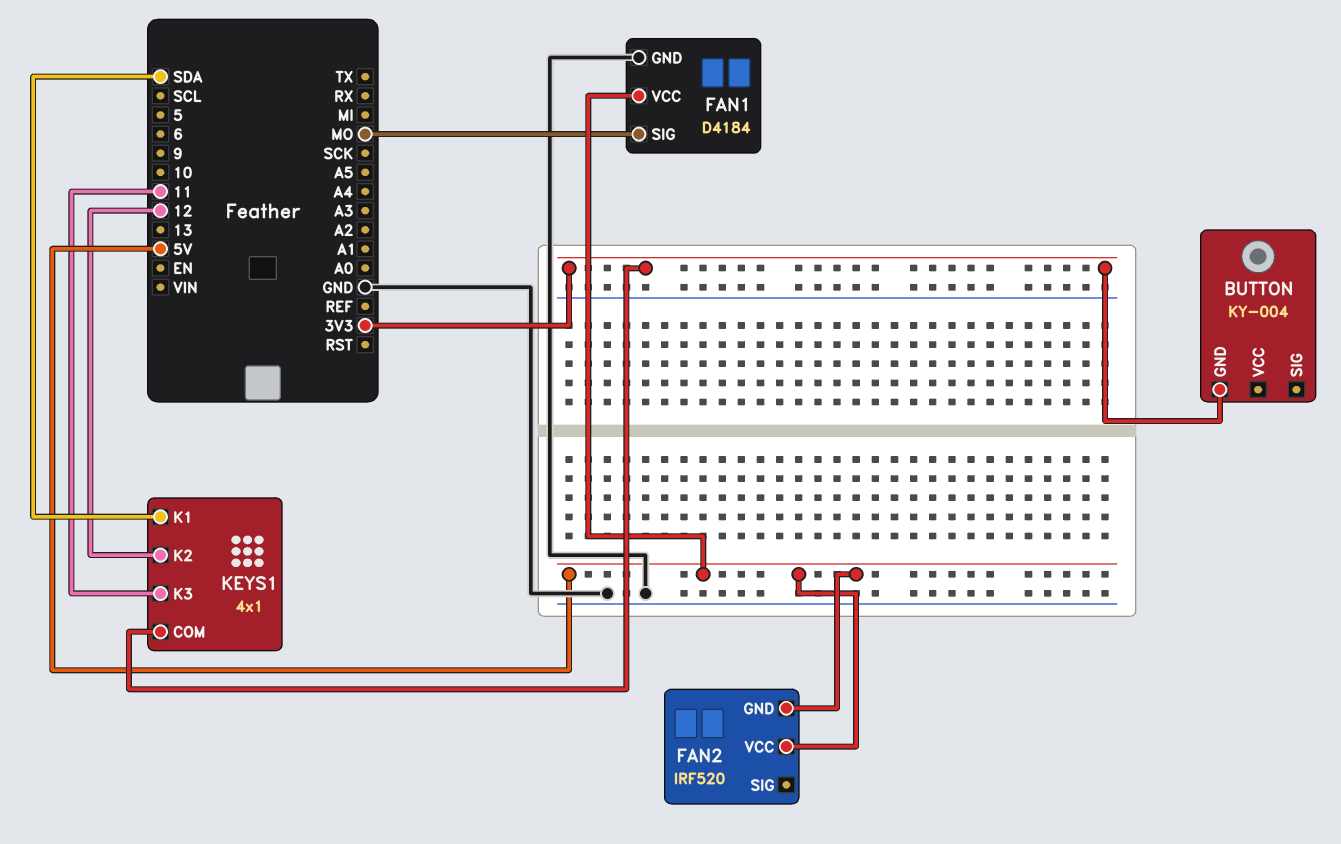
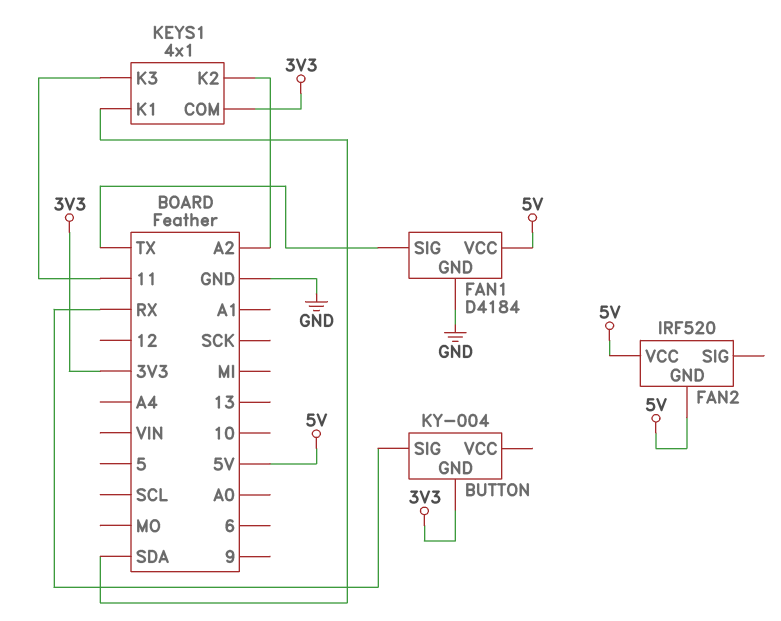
BUTTON pin SIG: none -> RX
FAN1 pin SIG: MO -> TX
KEYS1 pin K2: 12 -> A2

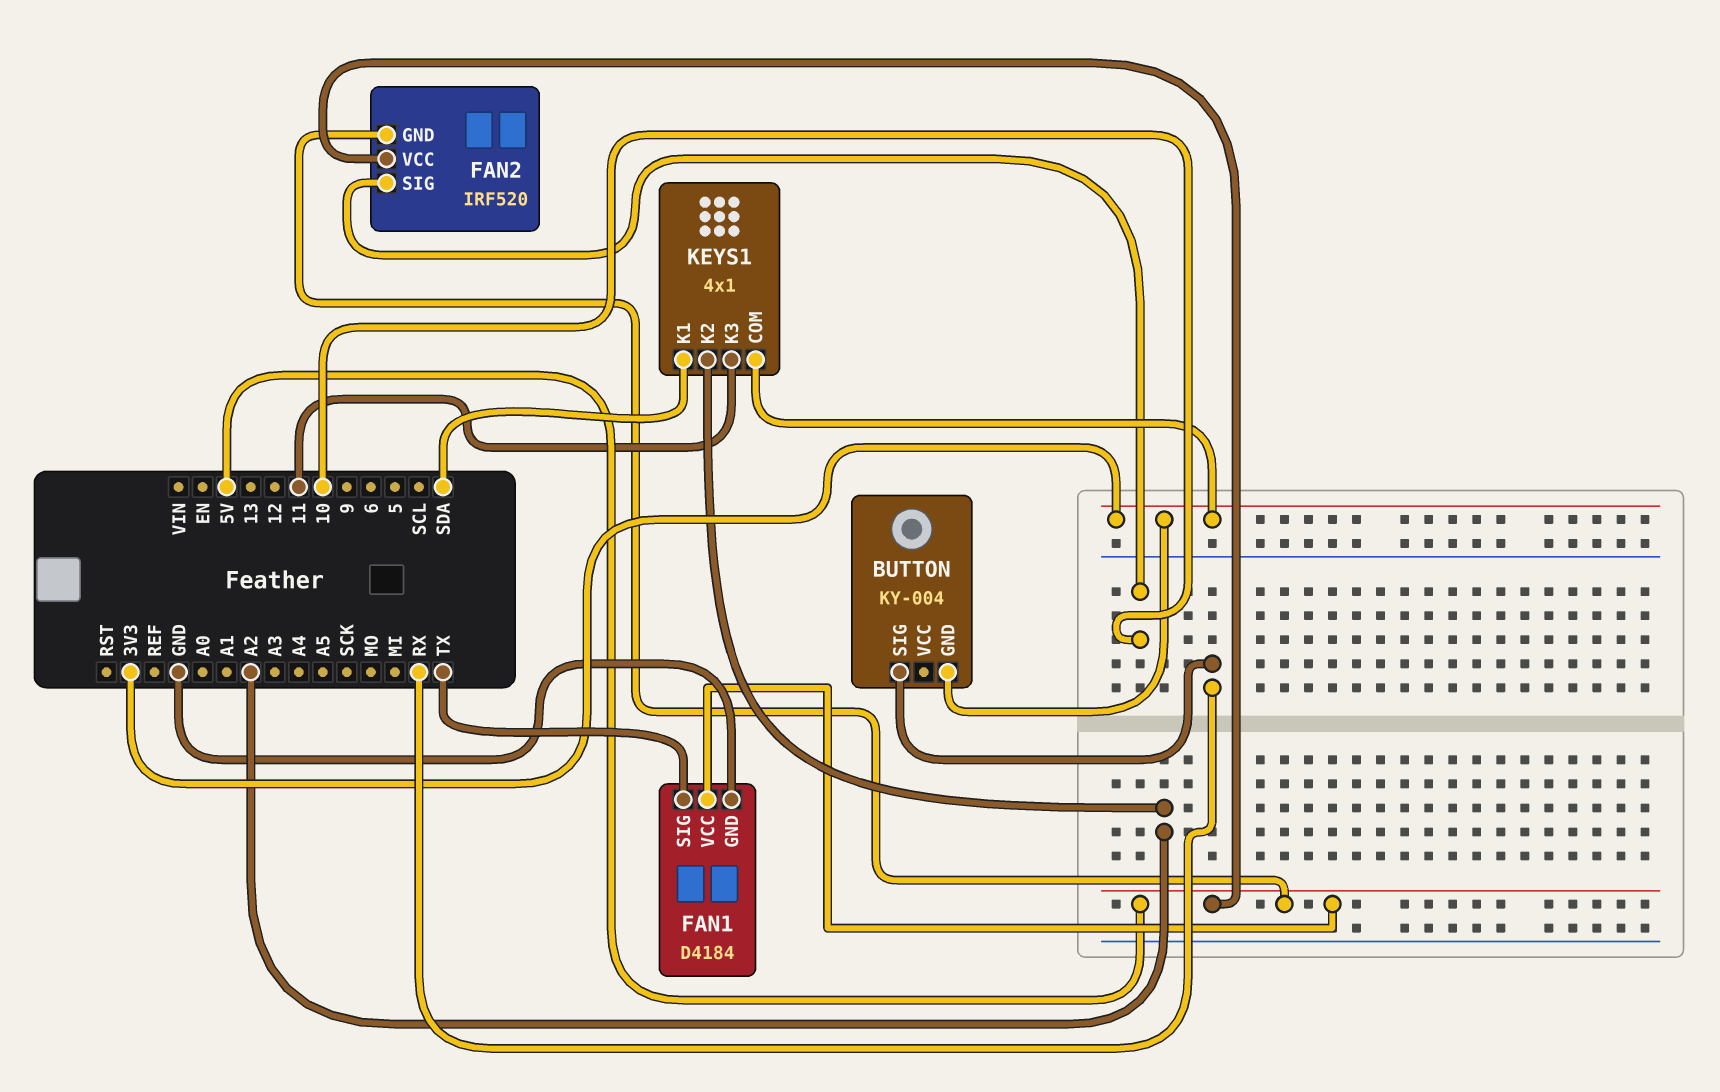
FAN2 pin SIG: none -> 10

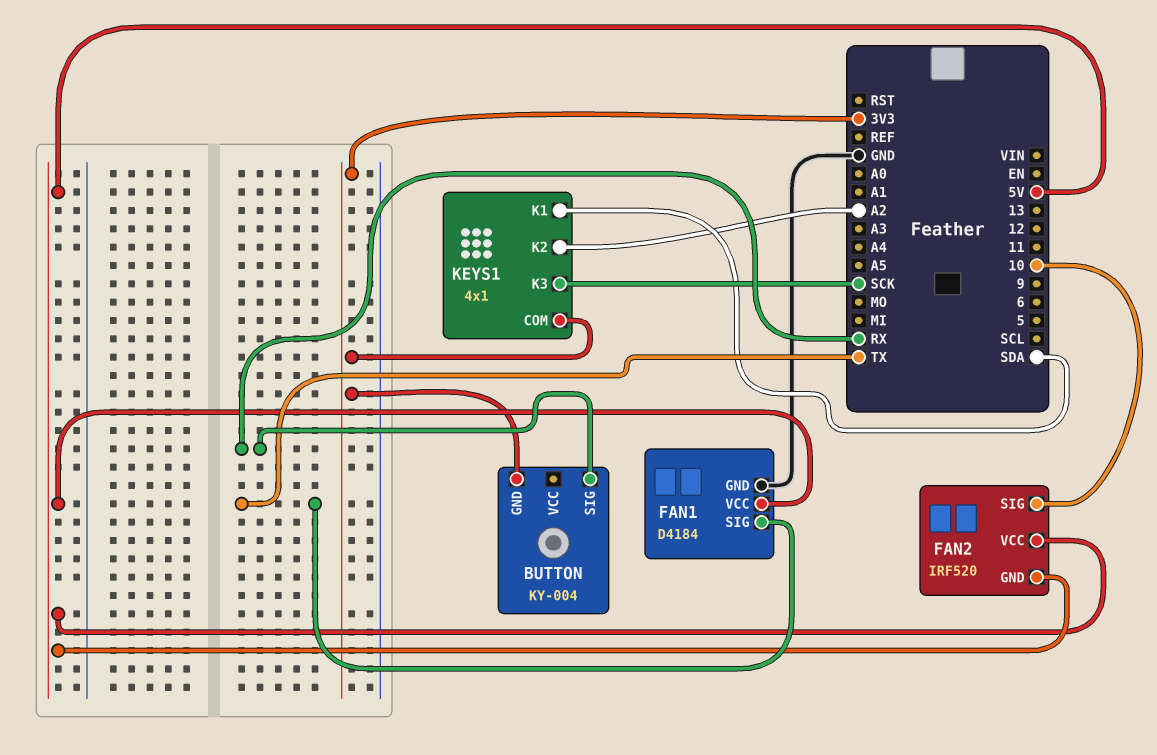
KEYS1 pin K3: 11 -> SCK

